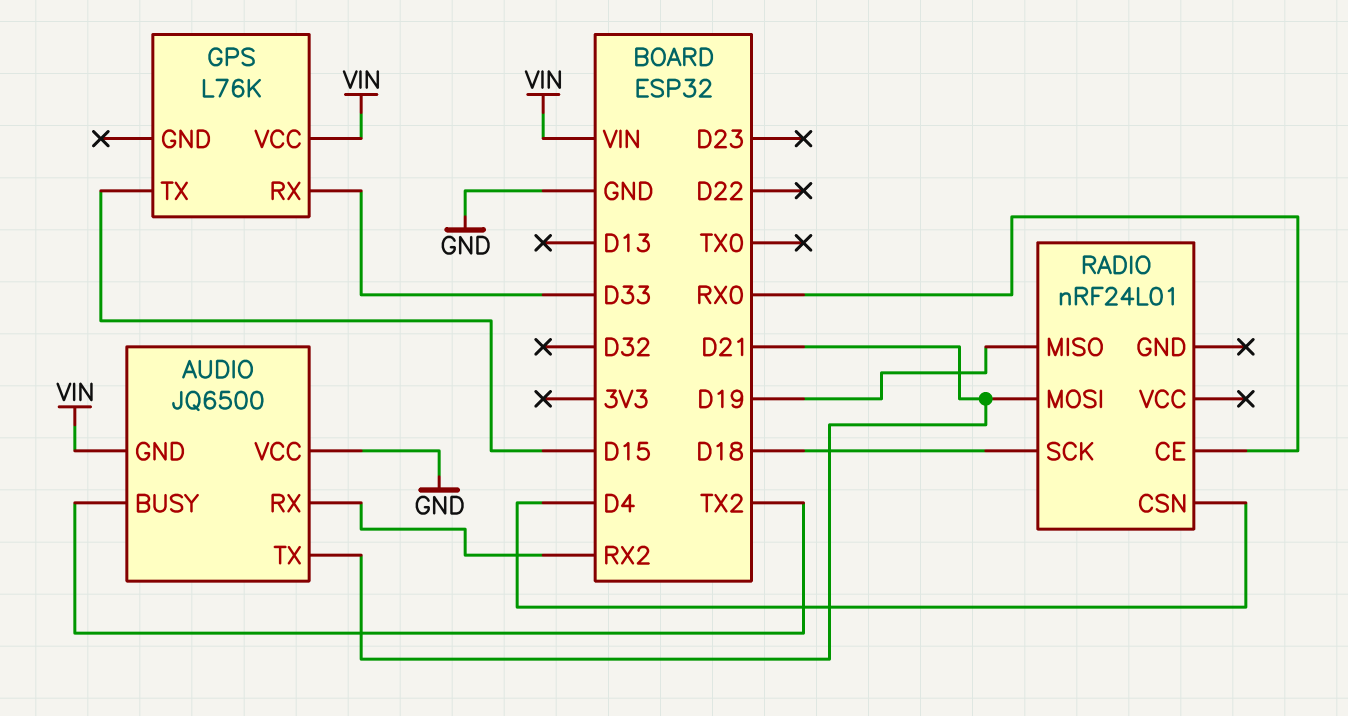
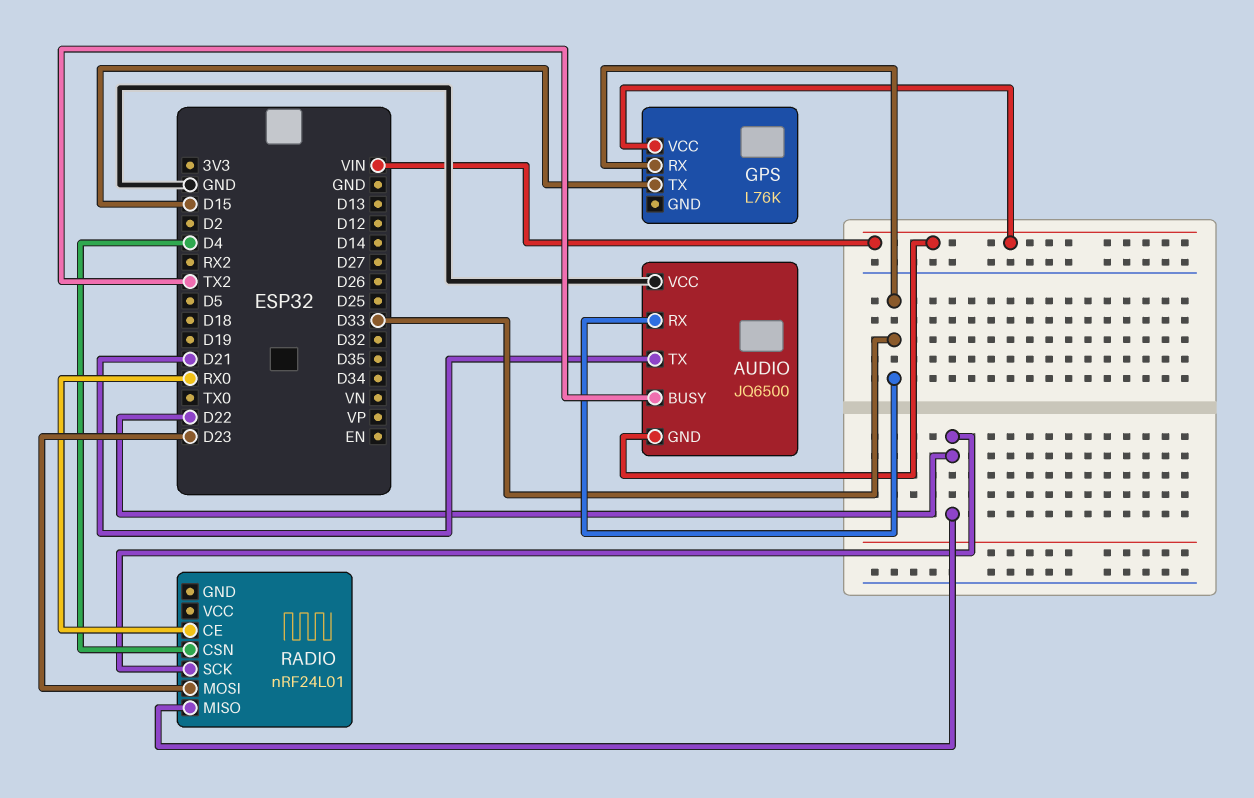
AUDIO pin RX: RX2 -> D33
RADIO pin MISO: D19 -> D22
RADIO pin MOSI: D21 -> D23
RADIO pin SCK: D18 -> D22

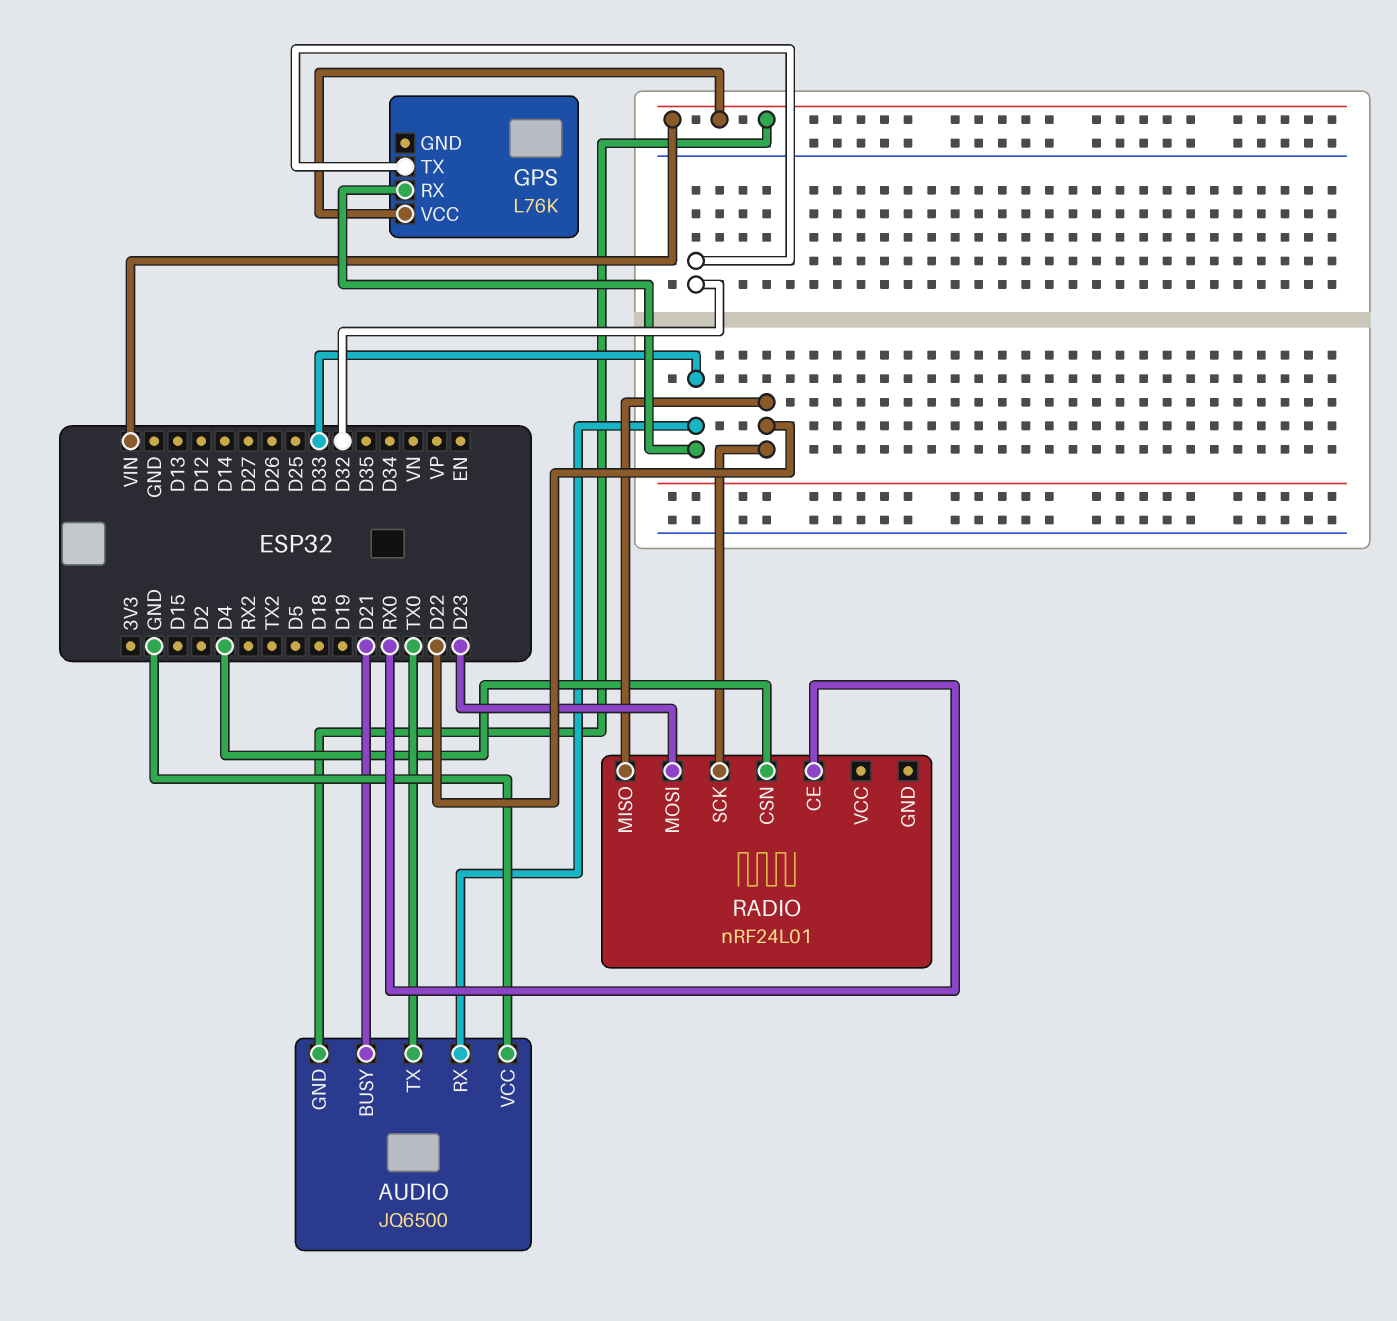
AUDIO pin BUSY: TX2 -> D21
AUDIO pin TX: D21 -> TX0
GPS pin TX: D15 -> D32

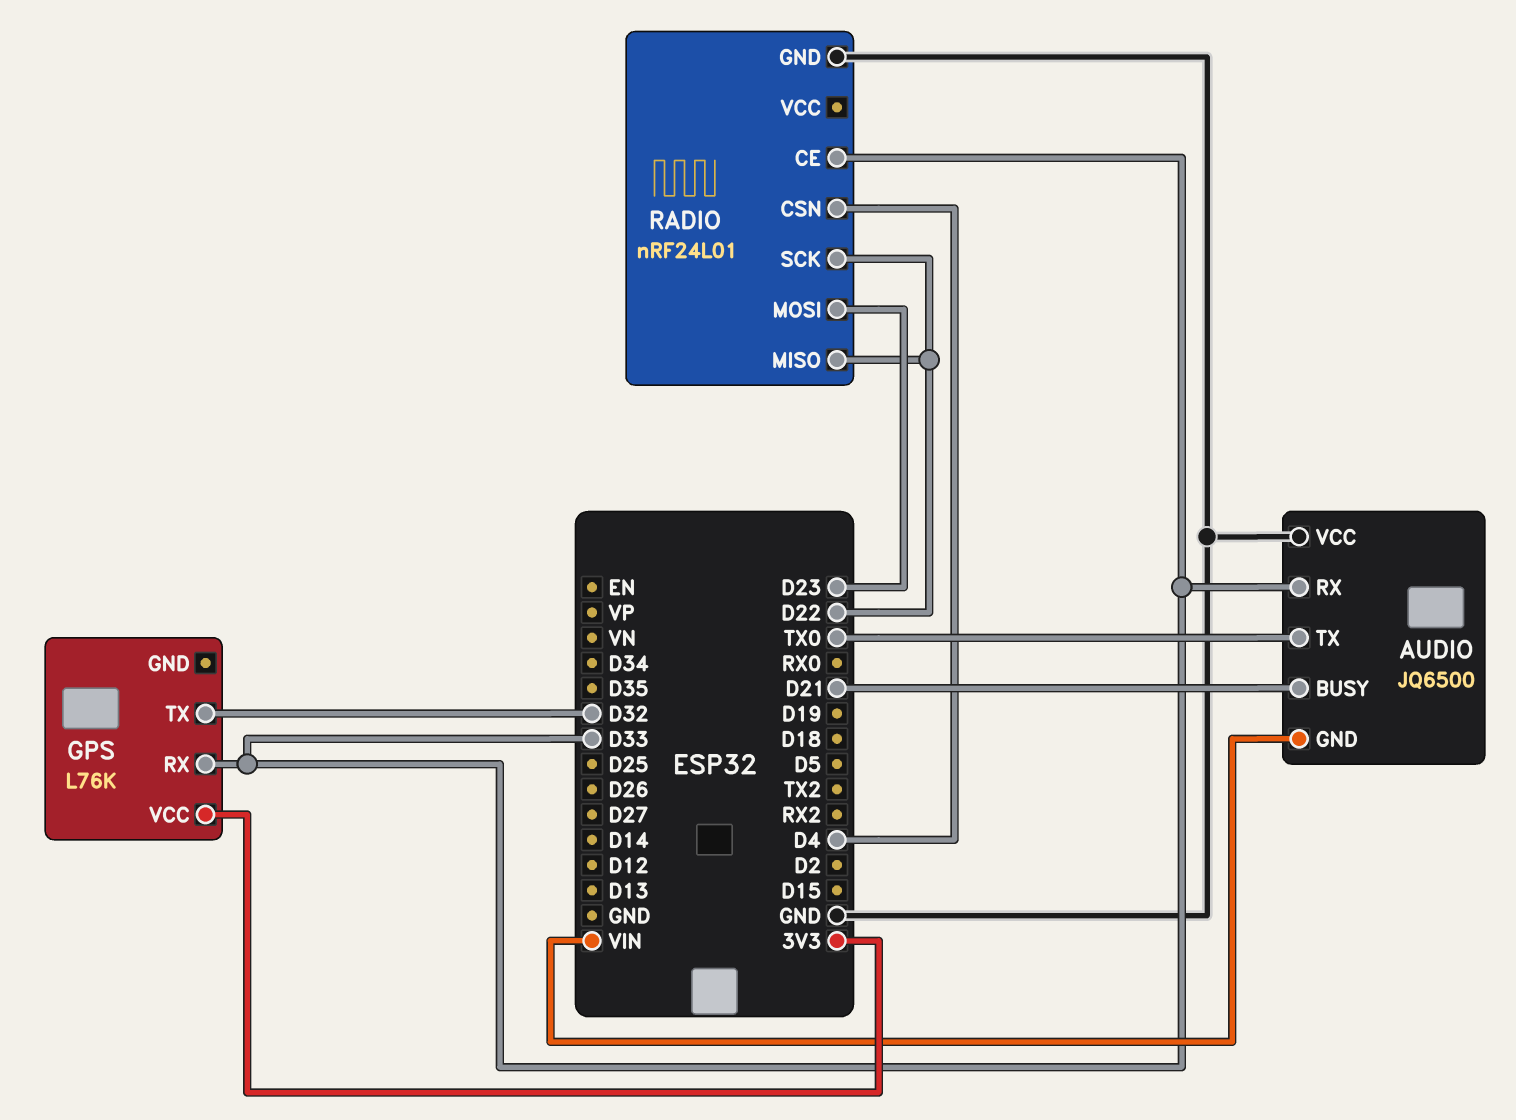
GPS pin VCC: VIN -> 3V3
RADIO pin CE: RX0 -> D33
RADIO pin GND: none -> GND

